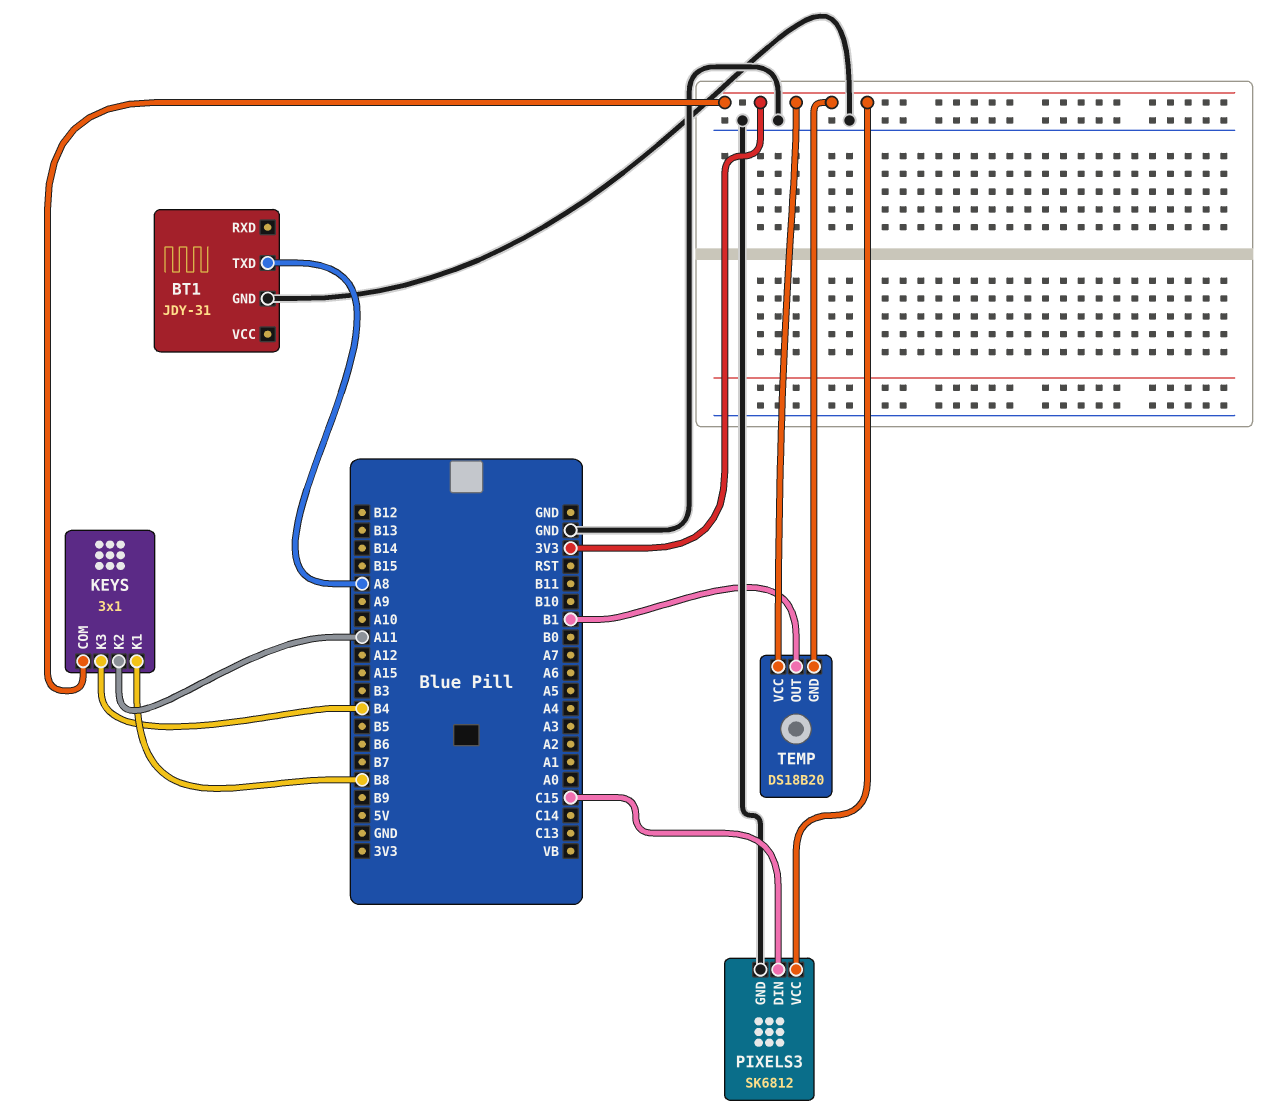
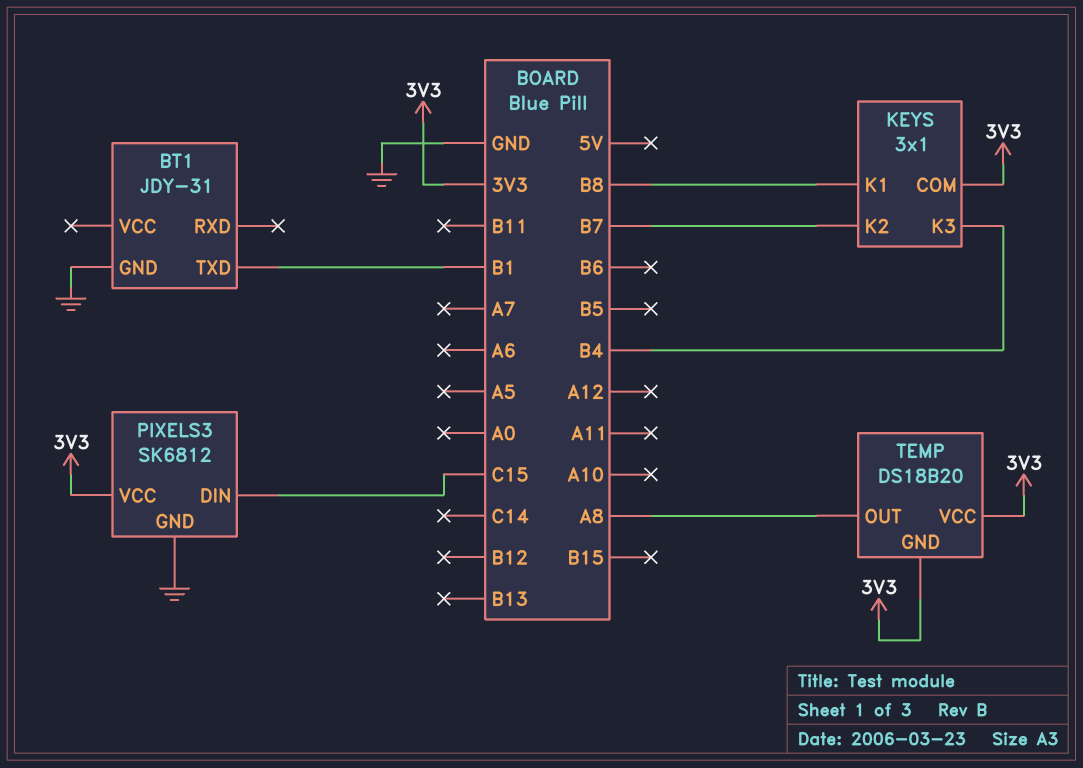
BT1 pin TXD: A8 -> B1
KEYS pin K2: A11 -> B7
TEMP pin OUT: B1 -> A8

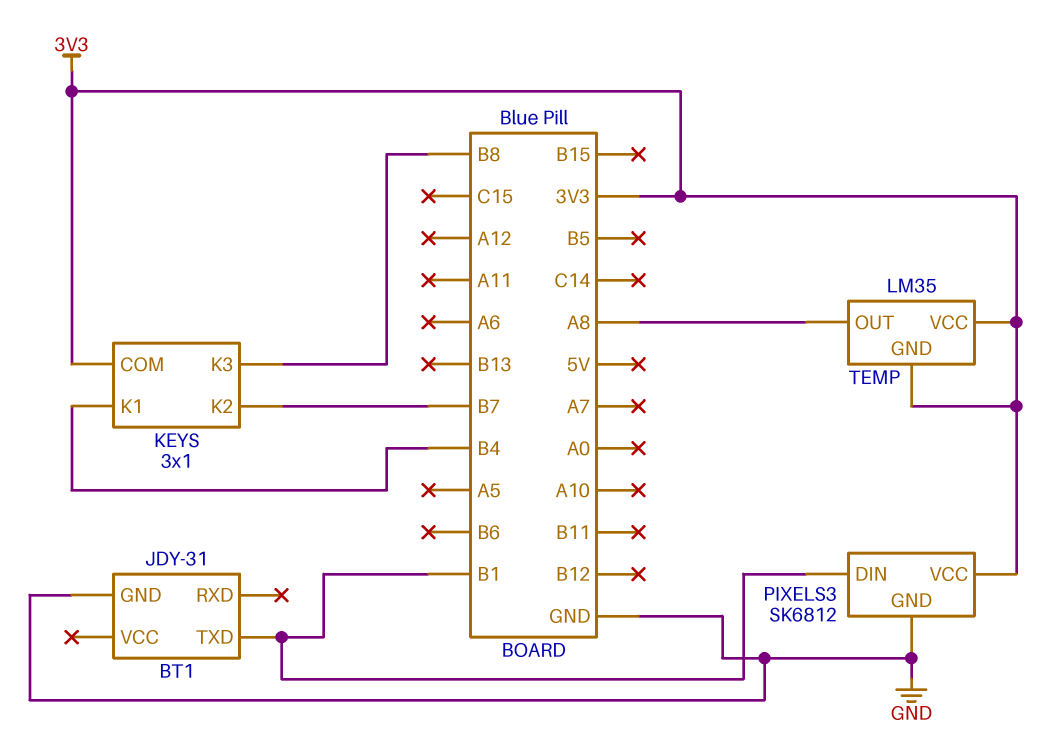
KEYS pin K1: B8 -> B4
KEYS pin K3: B4 -> B8
PIXELS3 pin DIN: C15 -> B1
TEMP: DS18B20 -> LM35

